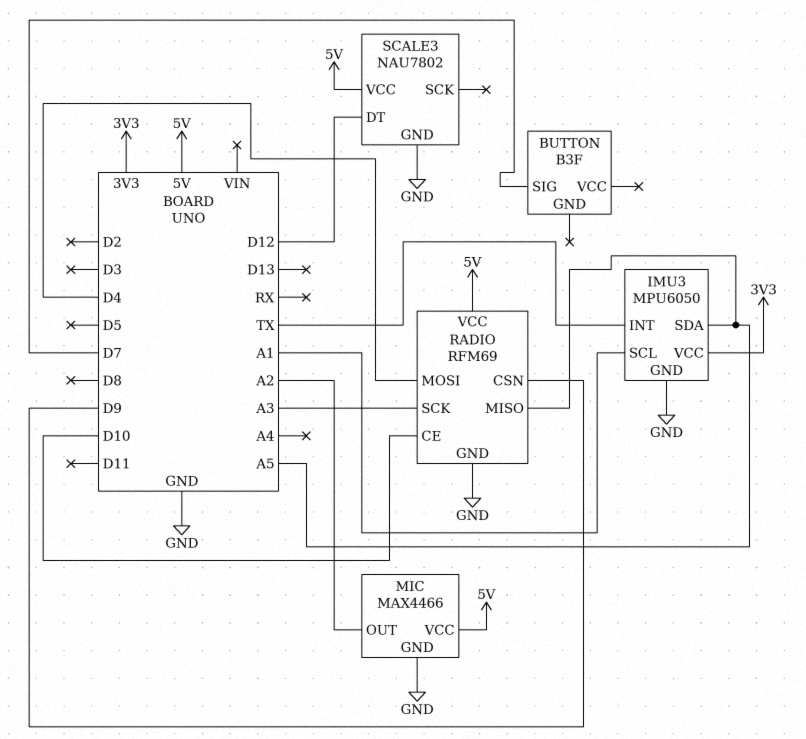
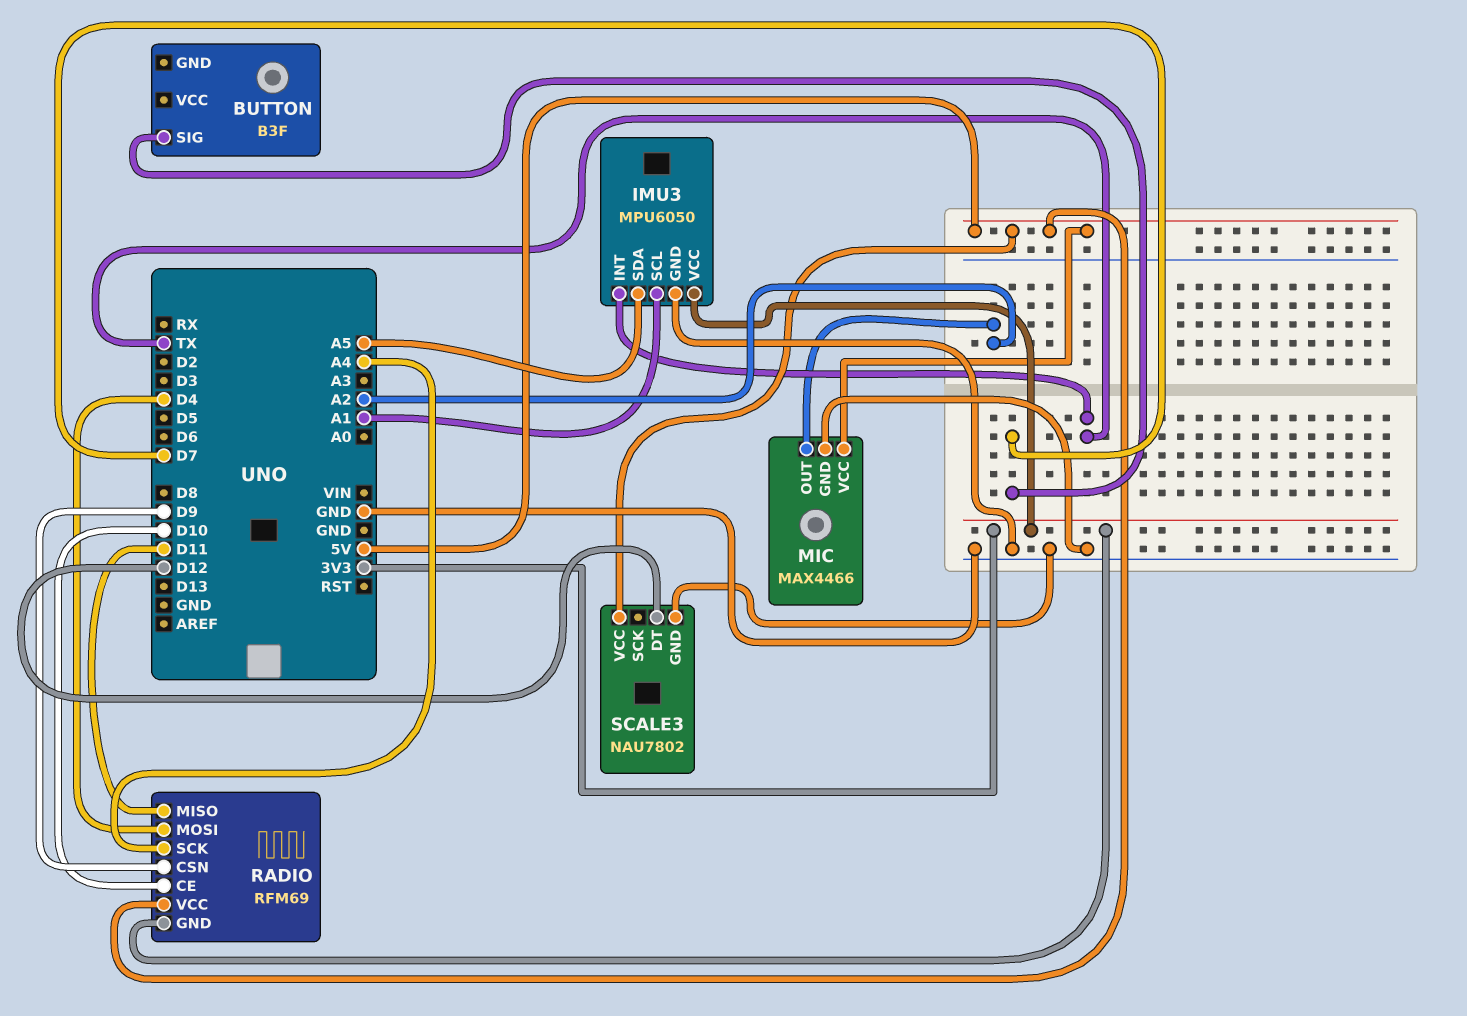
RADIO pin GND: GND -> 3V3
RADIO pin MISO: A5 -> D11
RADIO pin SCK: A3 -> A4

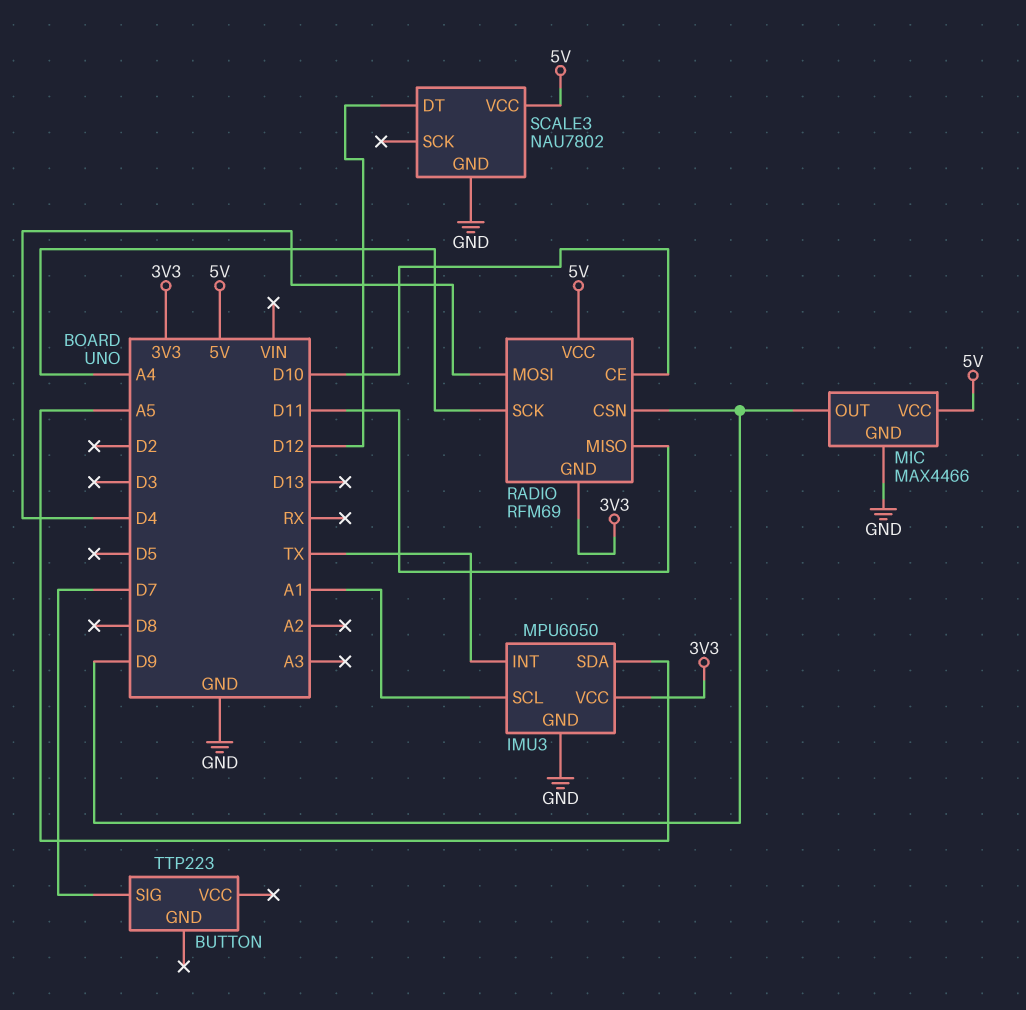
BUTTON: B3F -> TTP223
MIC pin OUT: A2 -> D9

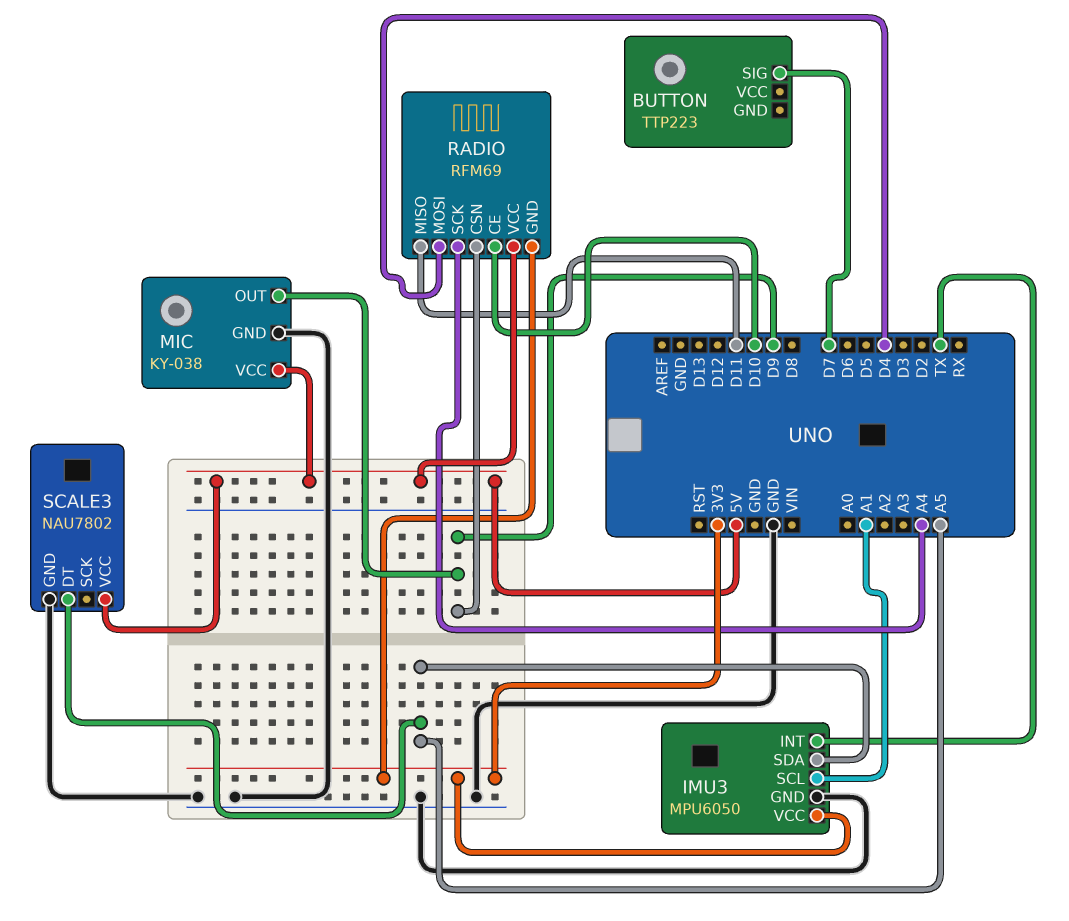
MIC: MAX4466 -> KY-038
SCALE3 pin DT: D12 -> A5

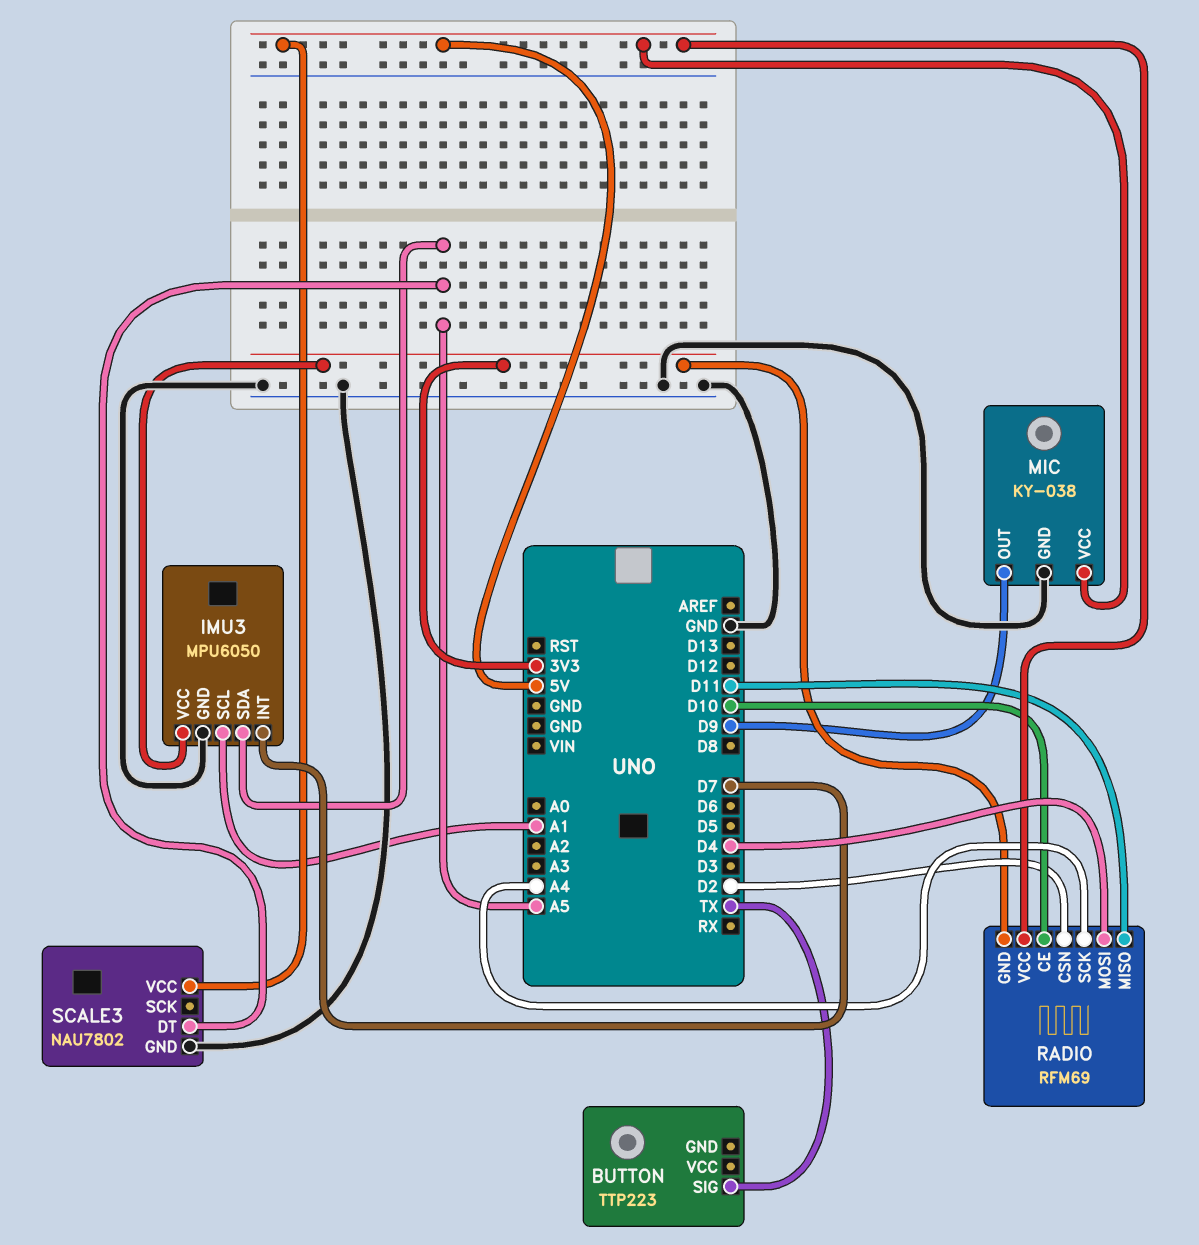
BUTTON pin SIG: D7 -> TX
IMU3 pin INT: TX -> D7
RADIO pin CSN: D9 -> D2

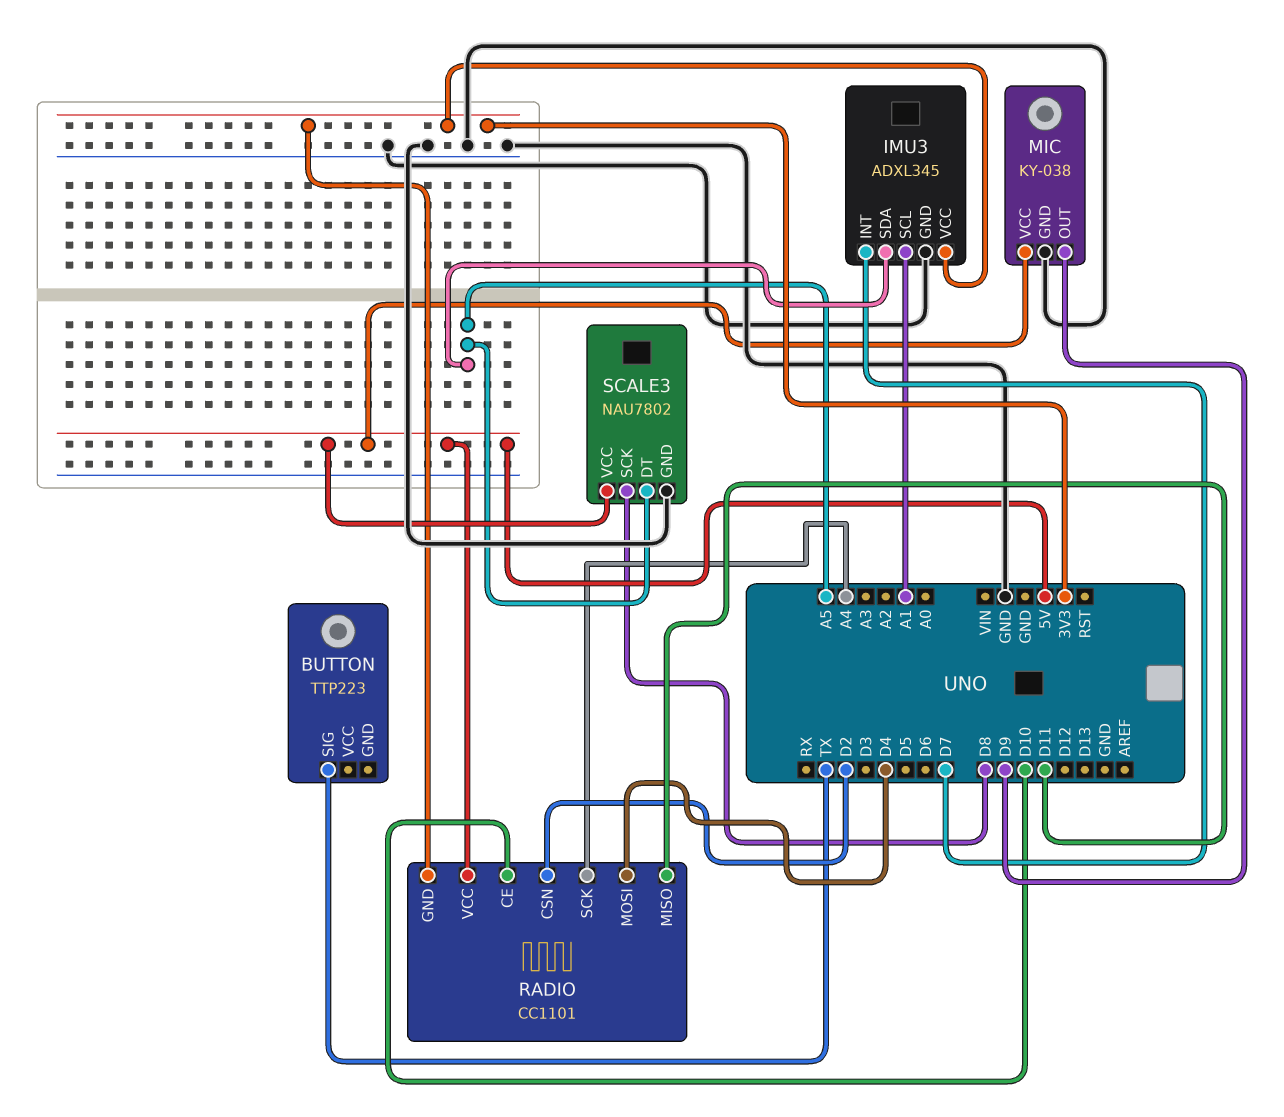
IMU3: MPU6050 -> ADXL345
RADIO: RFM69 -> CC1101
SCALE3 pin SCK: none -> D8

